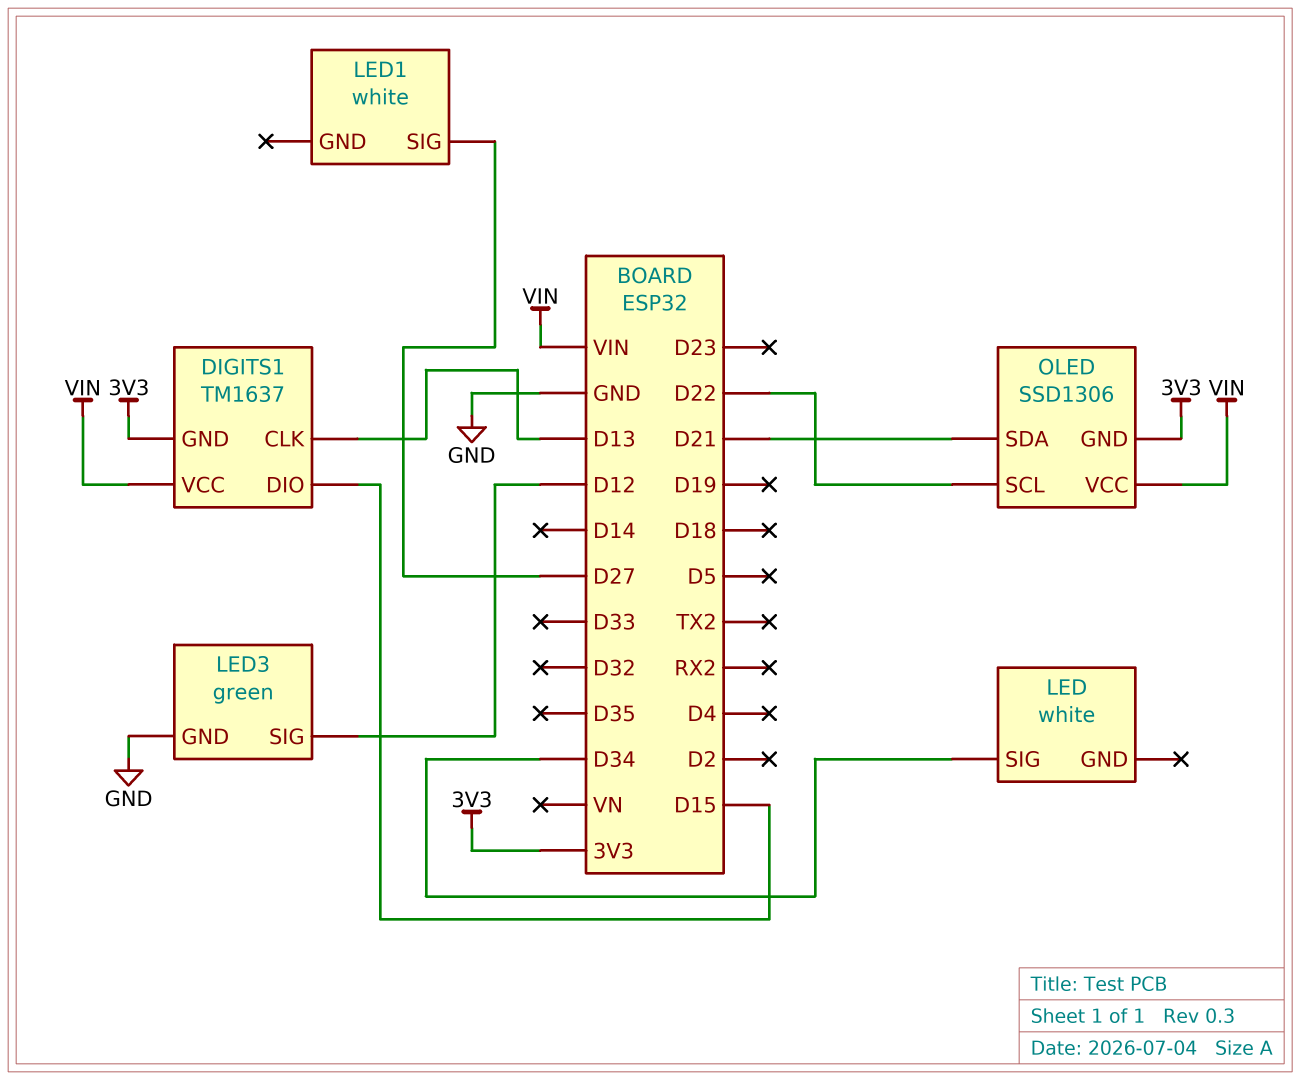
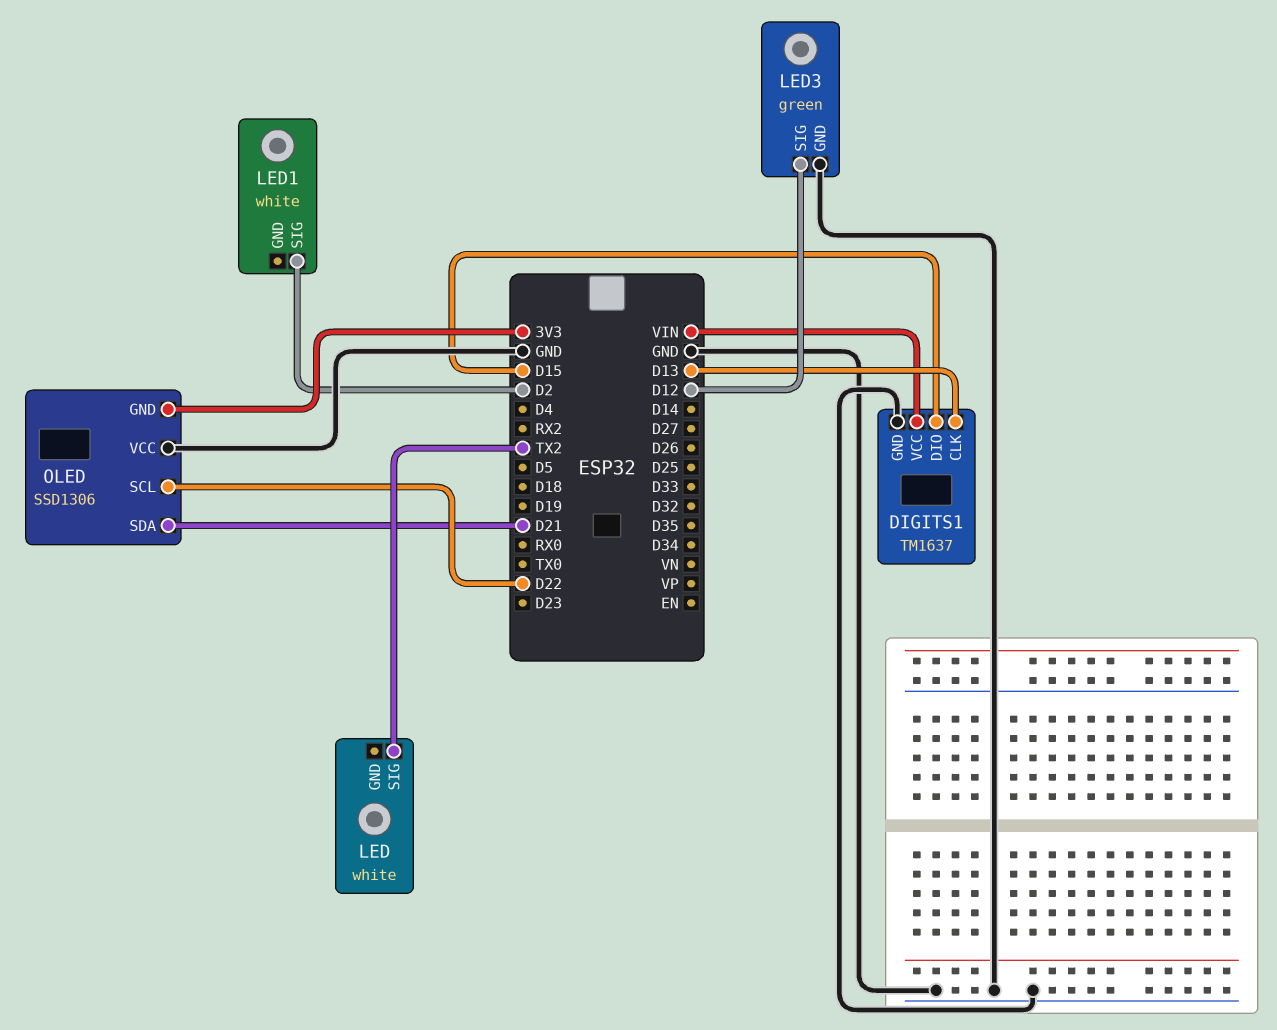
DIGITS1 pin GND: 3V3 -> GND
LED pin SIG: D34 -> TX2
LED1 pin SIG: D27 -> D2
OLED pin VCC: VIN -> GND

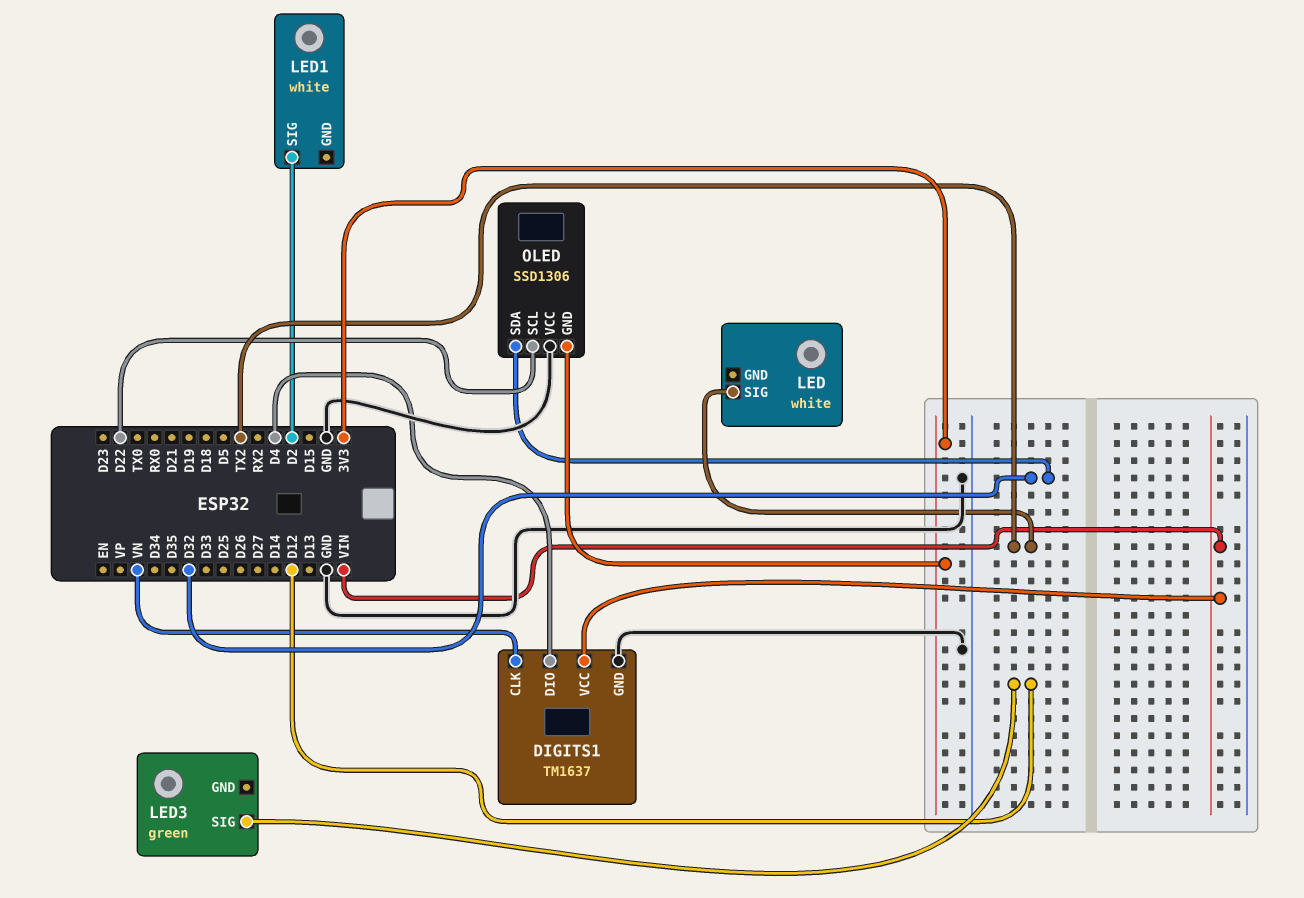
DIGITS1 pin CLK: D13 -> VN
DIGITS1 pin DIO: D15 -> D4
LED3 pin GND: GND -> none
OLED pin SDA: D21 -> D32

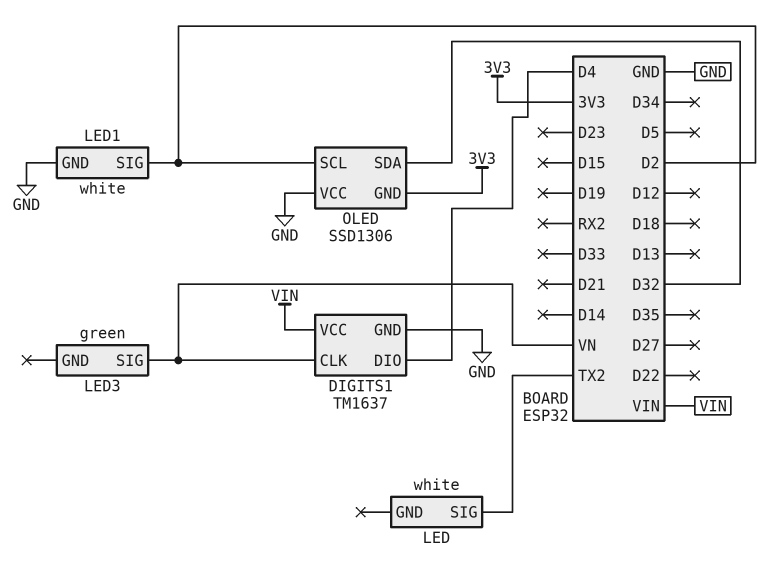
LED1 pin GND: none -> GND
LED3 pin SIG: D12 -> VN
OLED pin SCL: D22 -> D2

